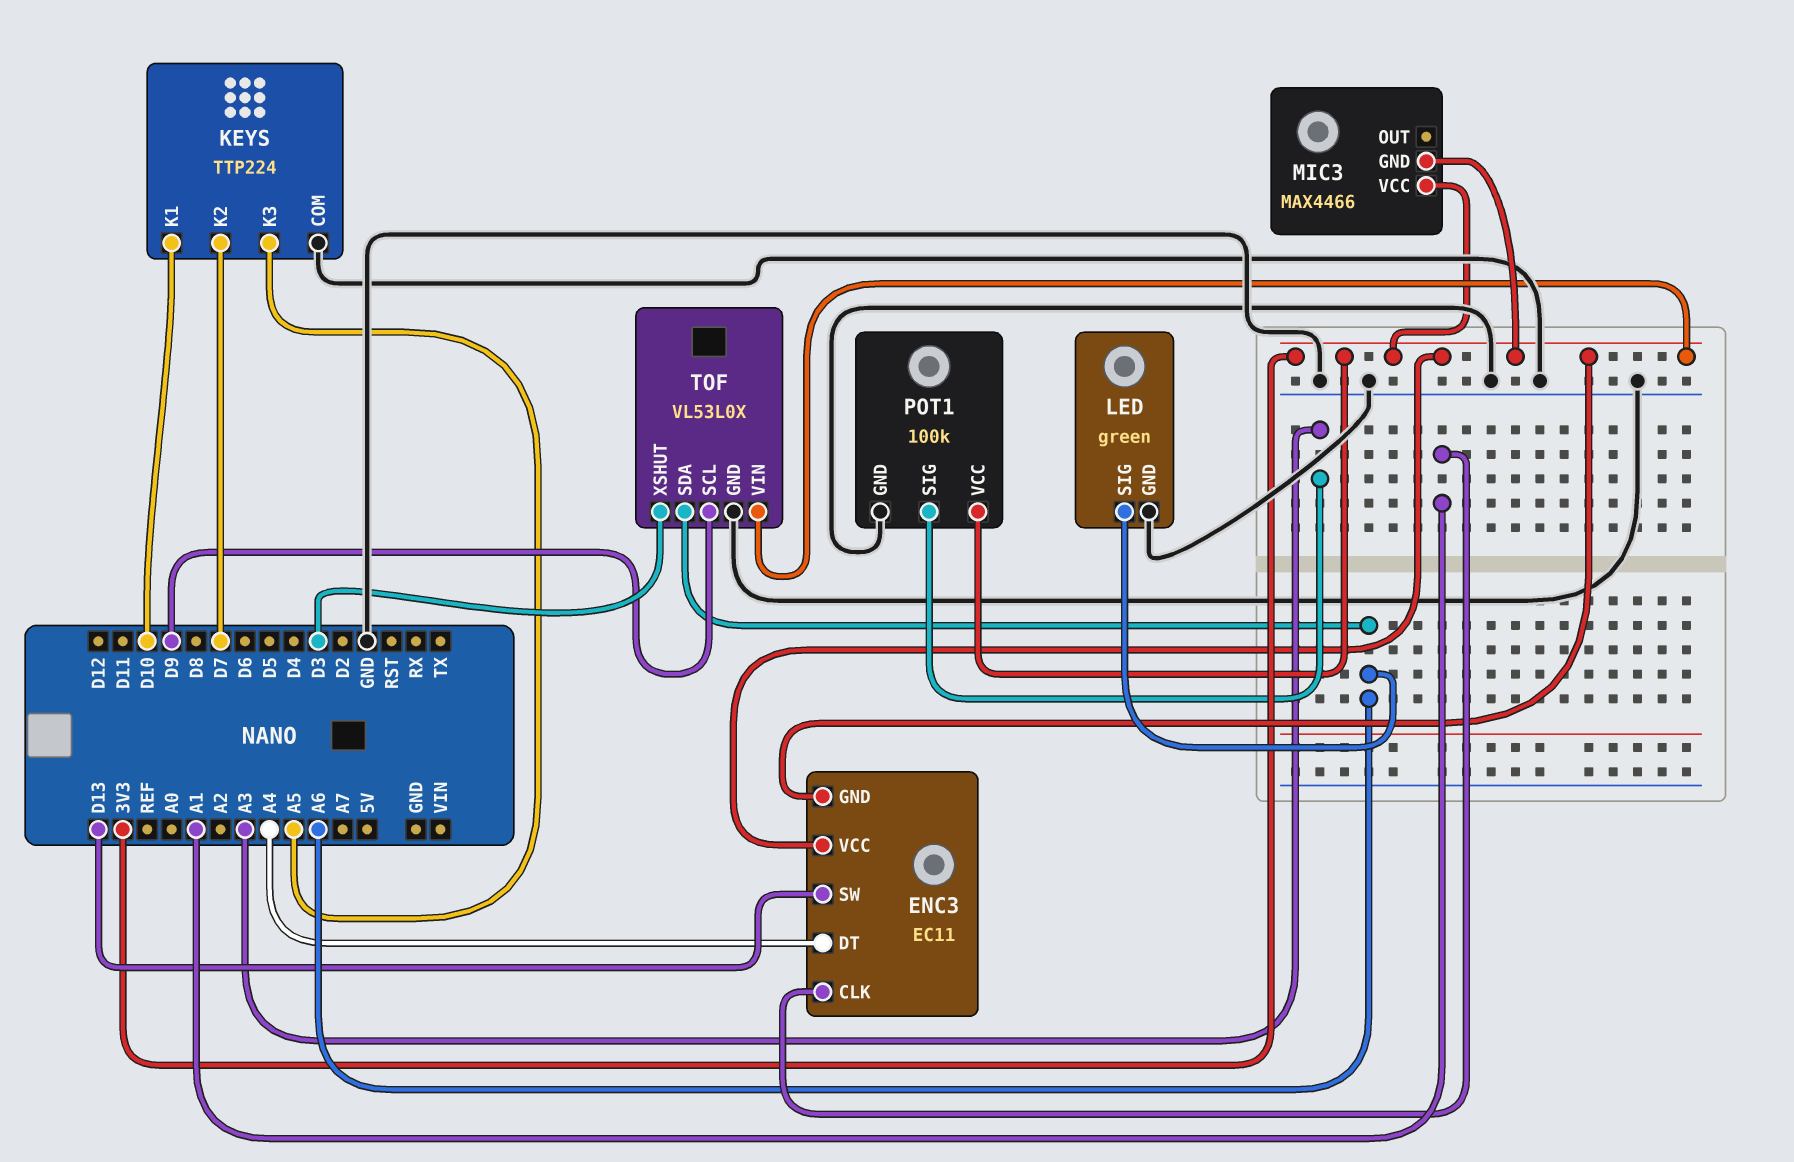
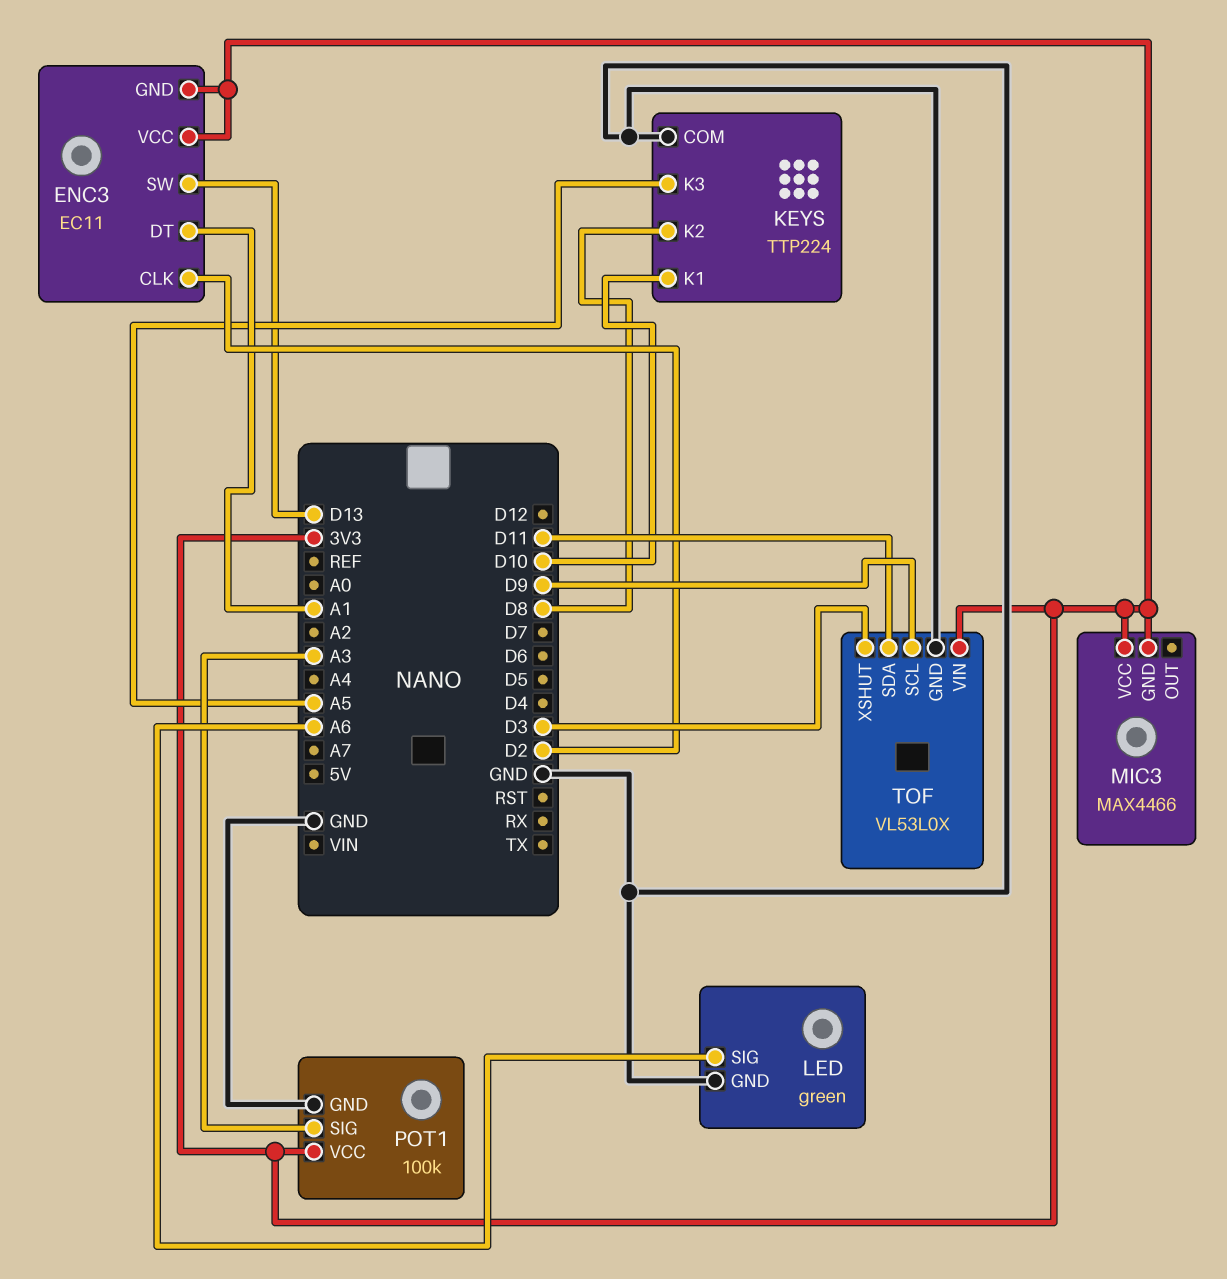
ENC3 pin CLK: A1 -> D2
ENC3 pin DT: A4 -> A1
KEYS pin K2: D7 -> D8
TOF pin SDA: A6 -> D11

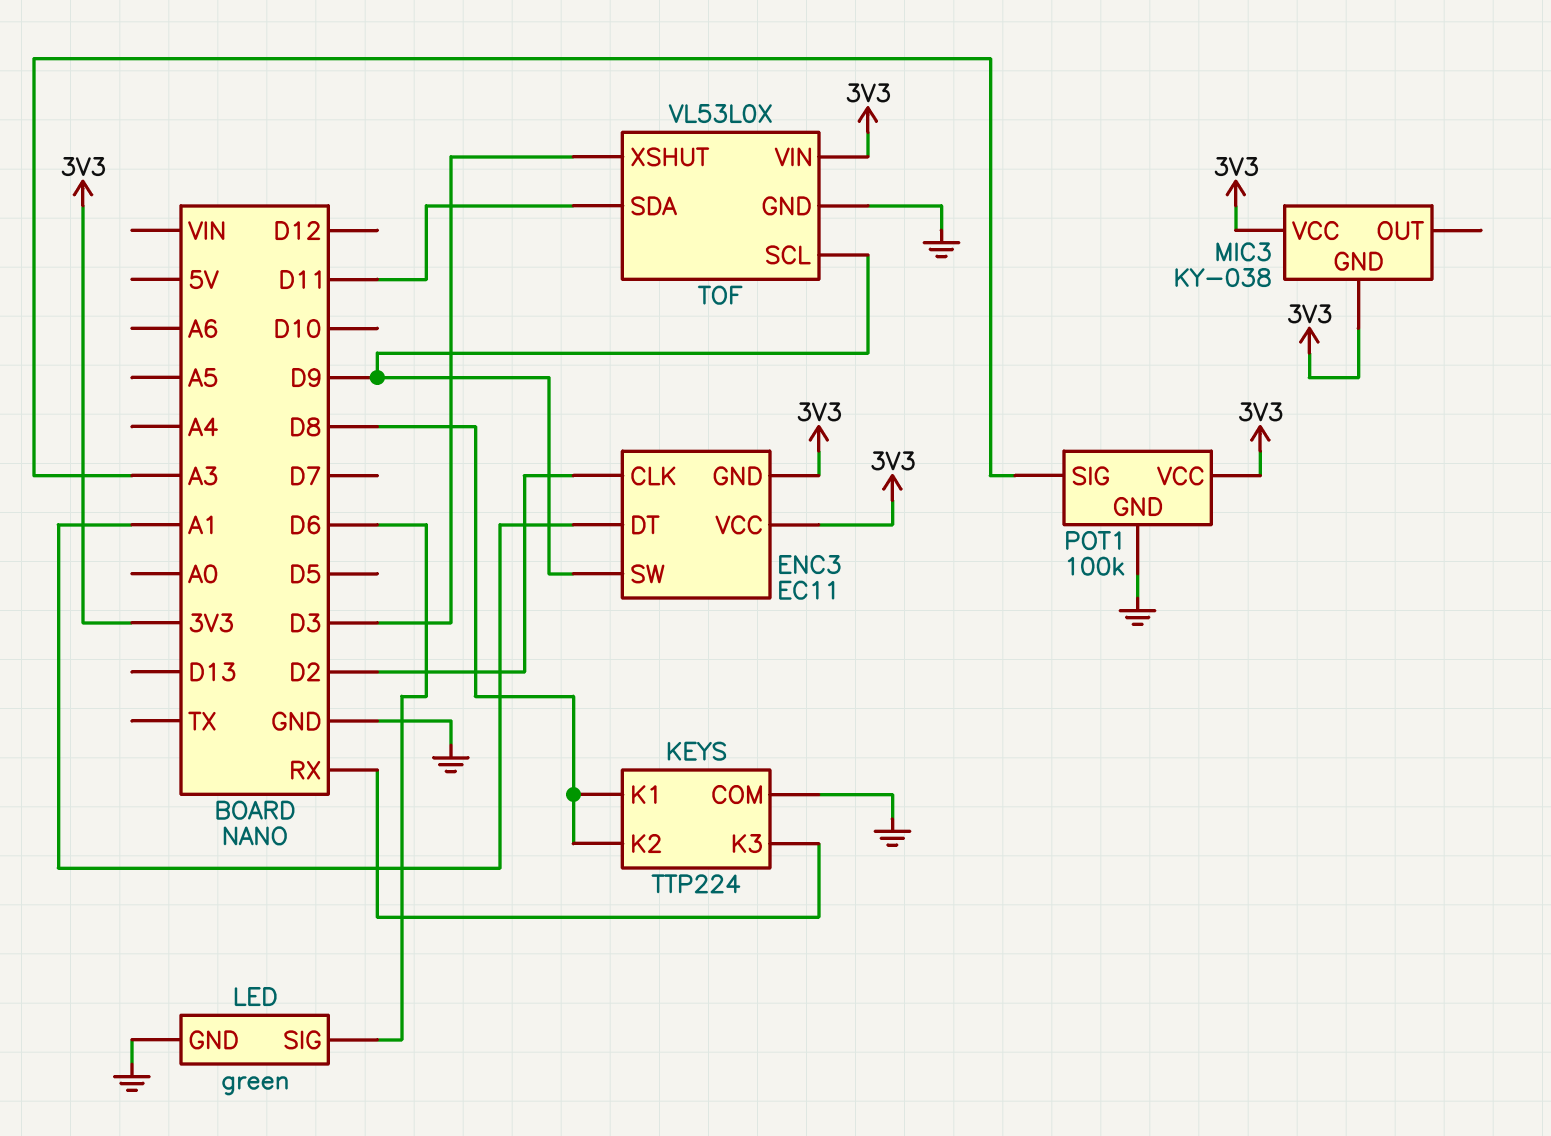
ENC3 pin SW: D13 -> D9
KEYS pin K1: D10 -> D8
KEYS pin K3: A5 -> RX
LED pin SIG: A6 -> D6
MIC3: MAX4466 -> KY-038

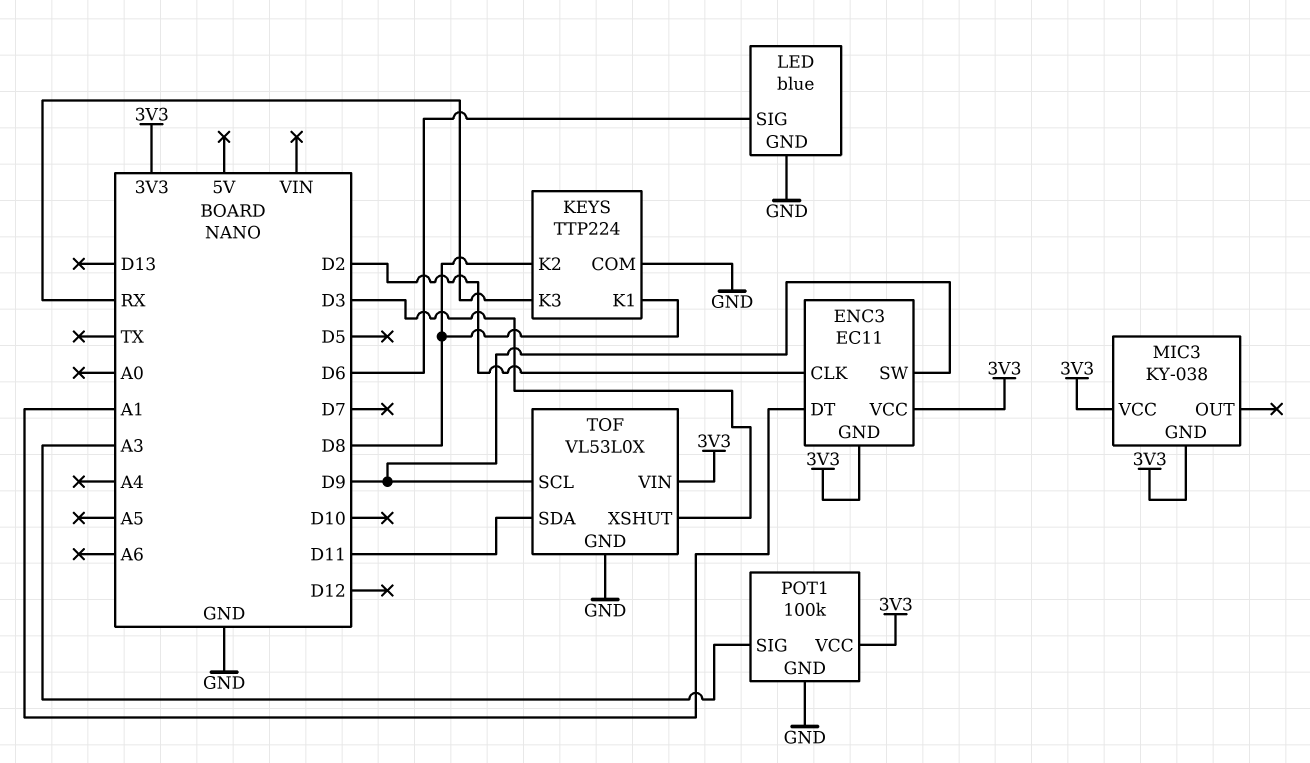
LED: green -> blue

